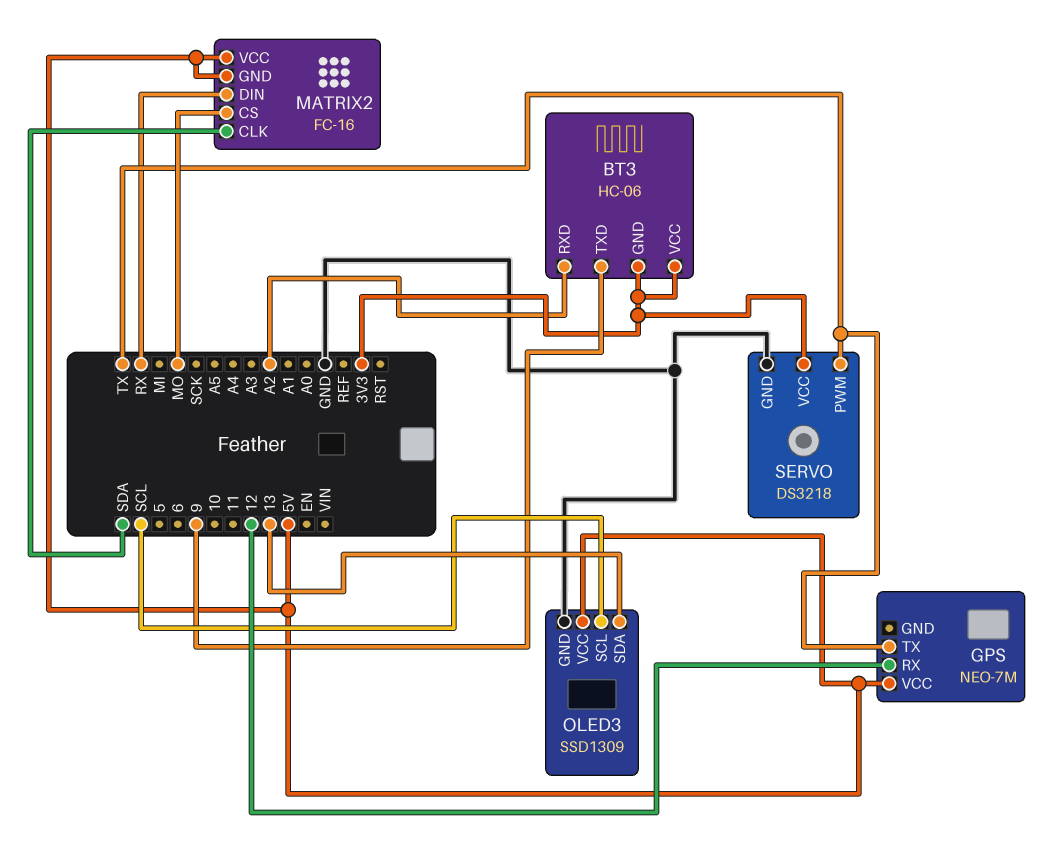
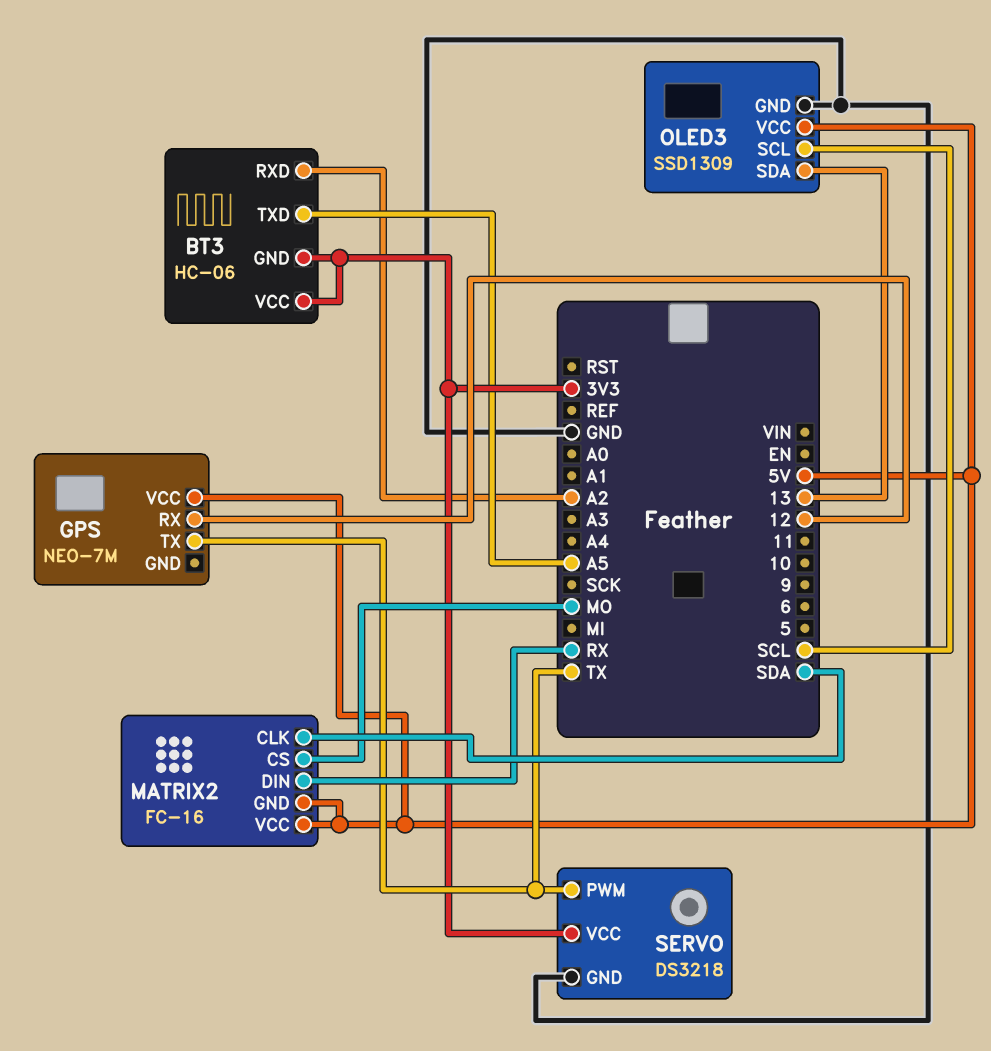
BT3 pin TXD: 9 -> A5

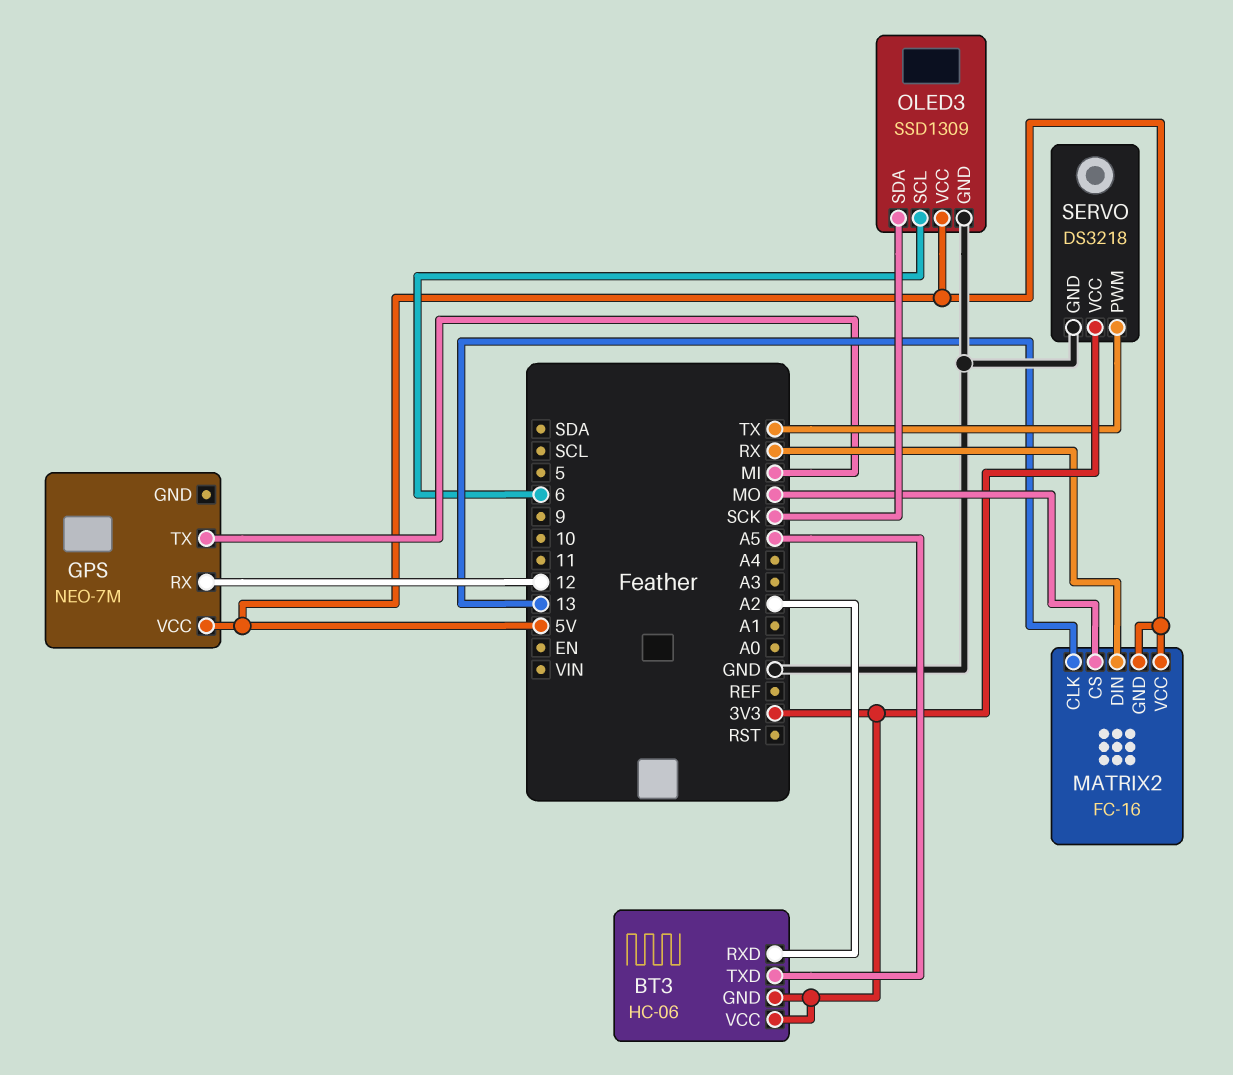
GPS pin TX: TX -> MI
MATRIX2 pin CLK: SDA -> 13
OLED3 pin SCL: SCL -> 6
OLED3 pin SDA: 13 -> SCK

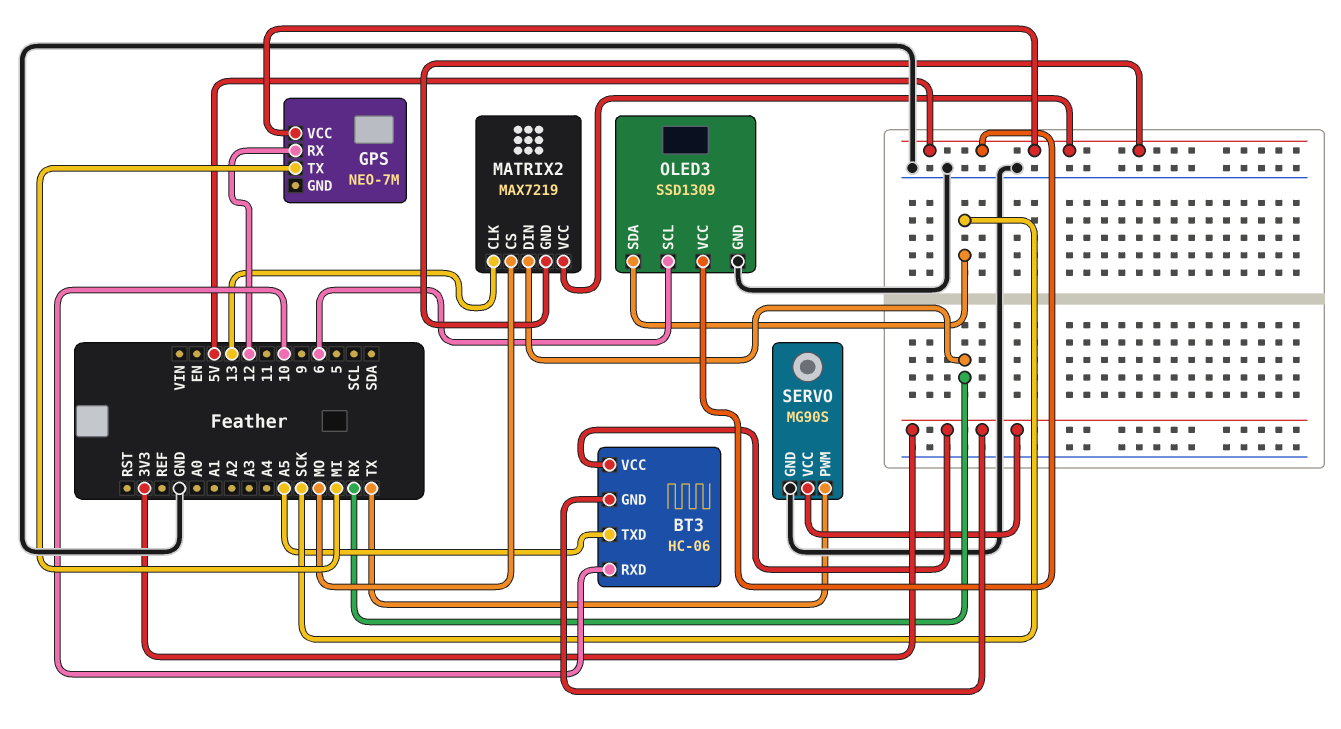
BT3 pin RXD: A2 -> 10
MATRIX2: FC-16 -> MAX7219
SERVO: DS3218 -> MG90S

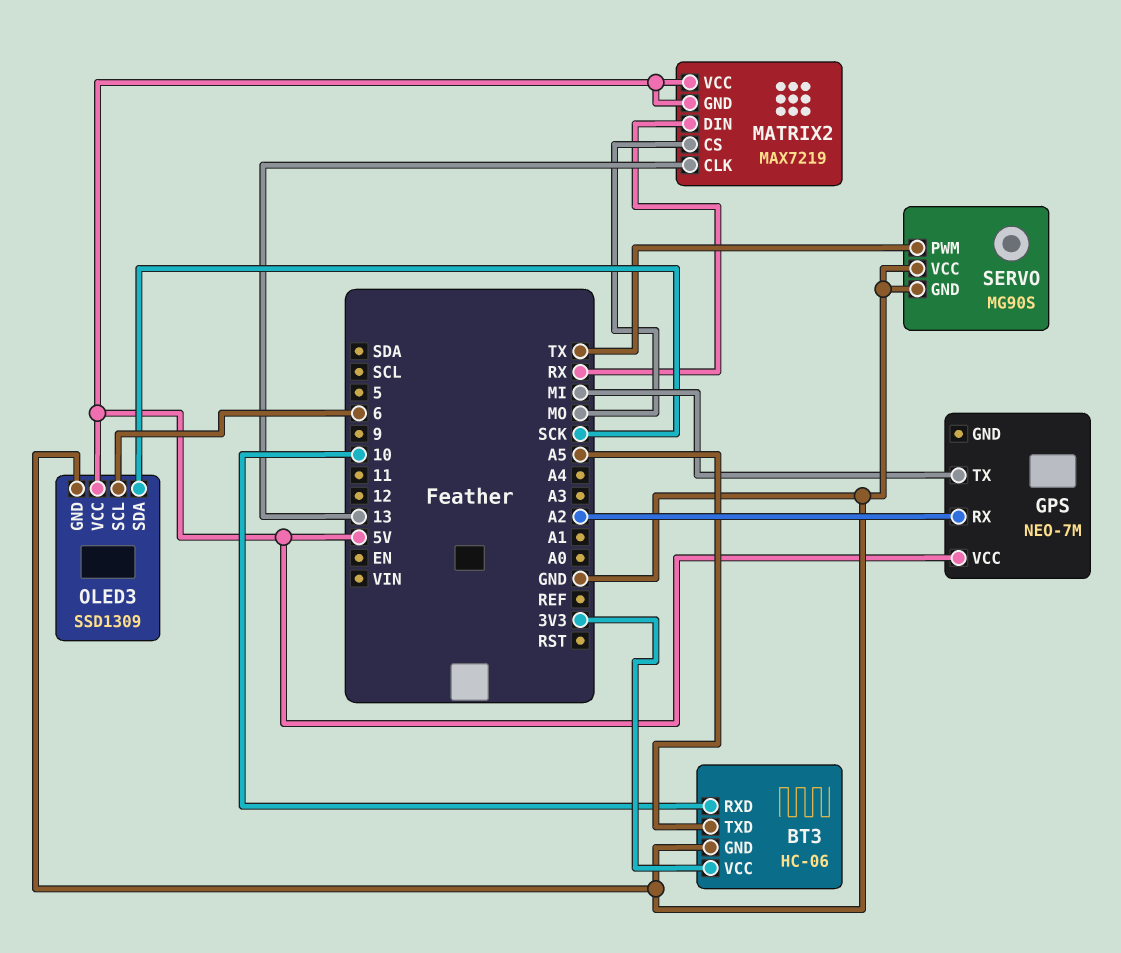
BT3 pin GND: 3V3 -> GND
GPS pin RX: 12 -> A2
SERVO pin VCC: 3V3 -> GND

